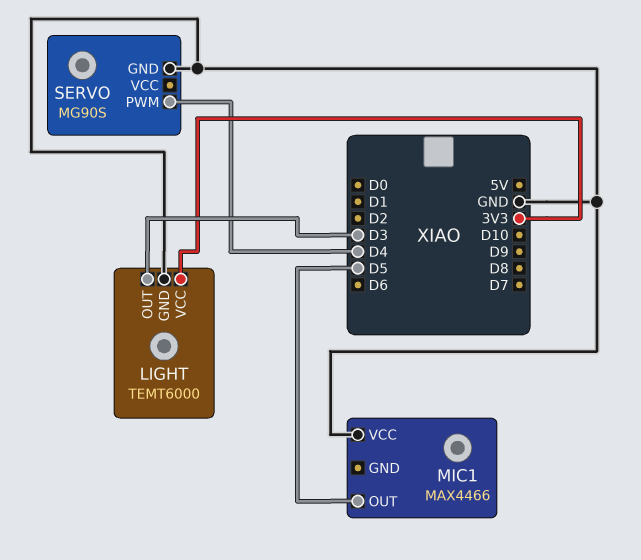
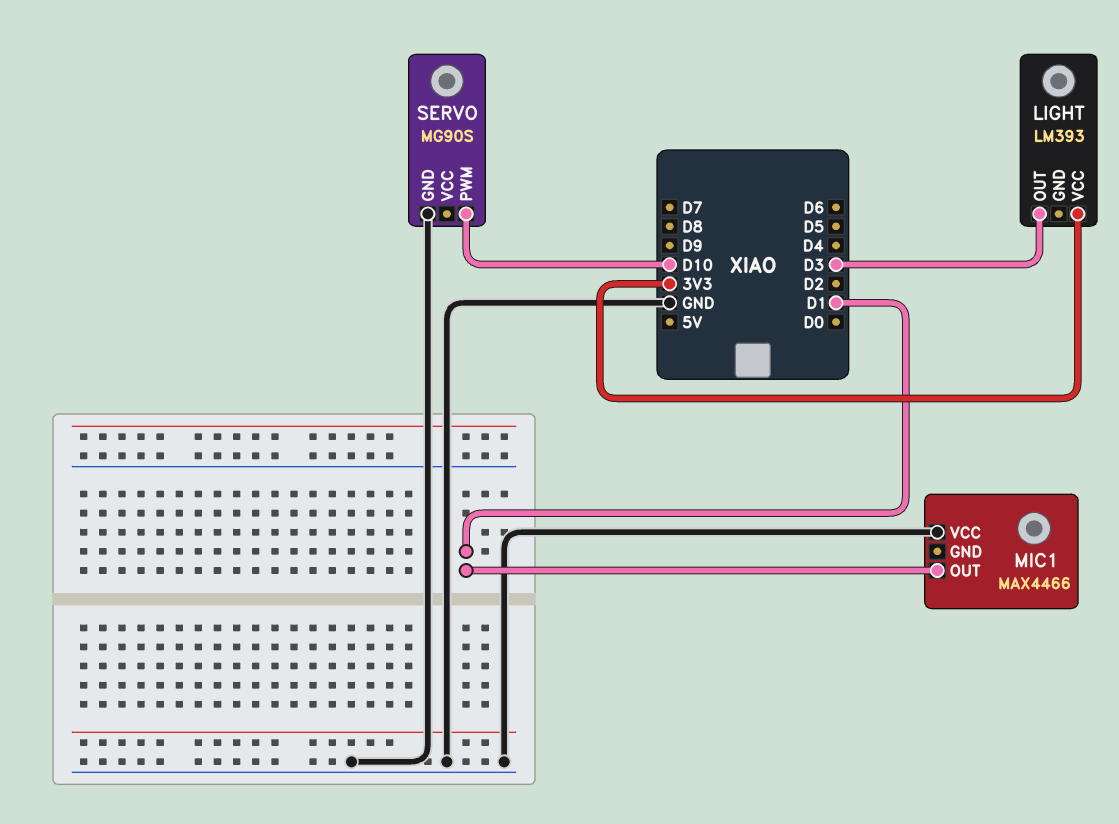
LIGHT: TEMT6000 -> LM393
LIGHT pin GND: GND -> none
MIC1 pin OUT: D5 -> D1
SERVO pin PWM: D4 -> D10

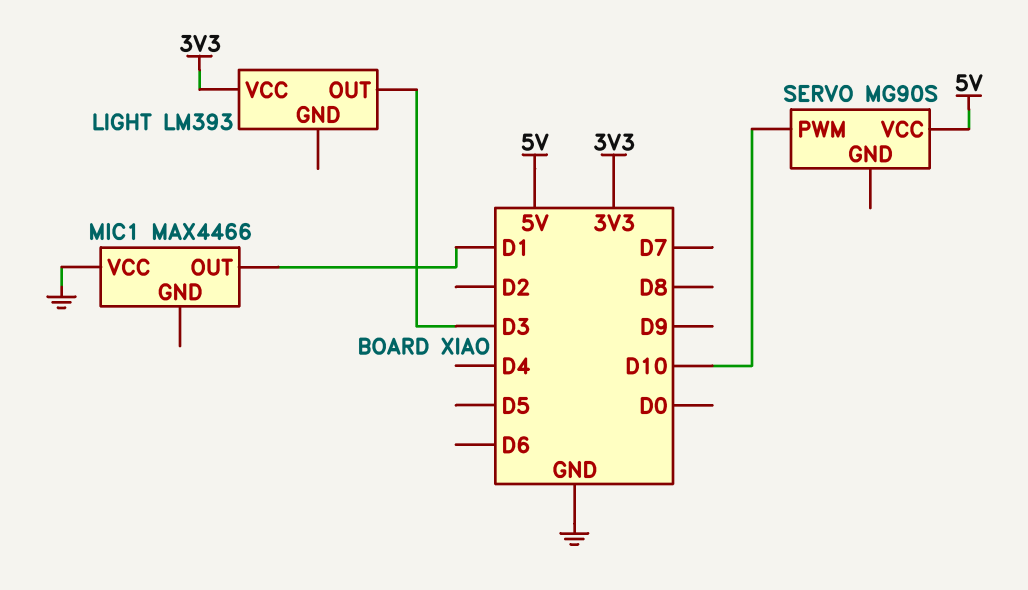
SERVO pin GND: GND -> none
SERVO pin VCC: none -> 5V

